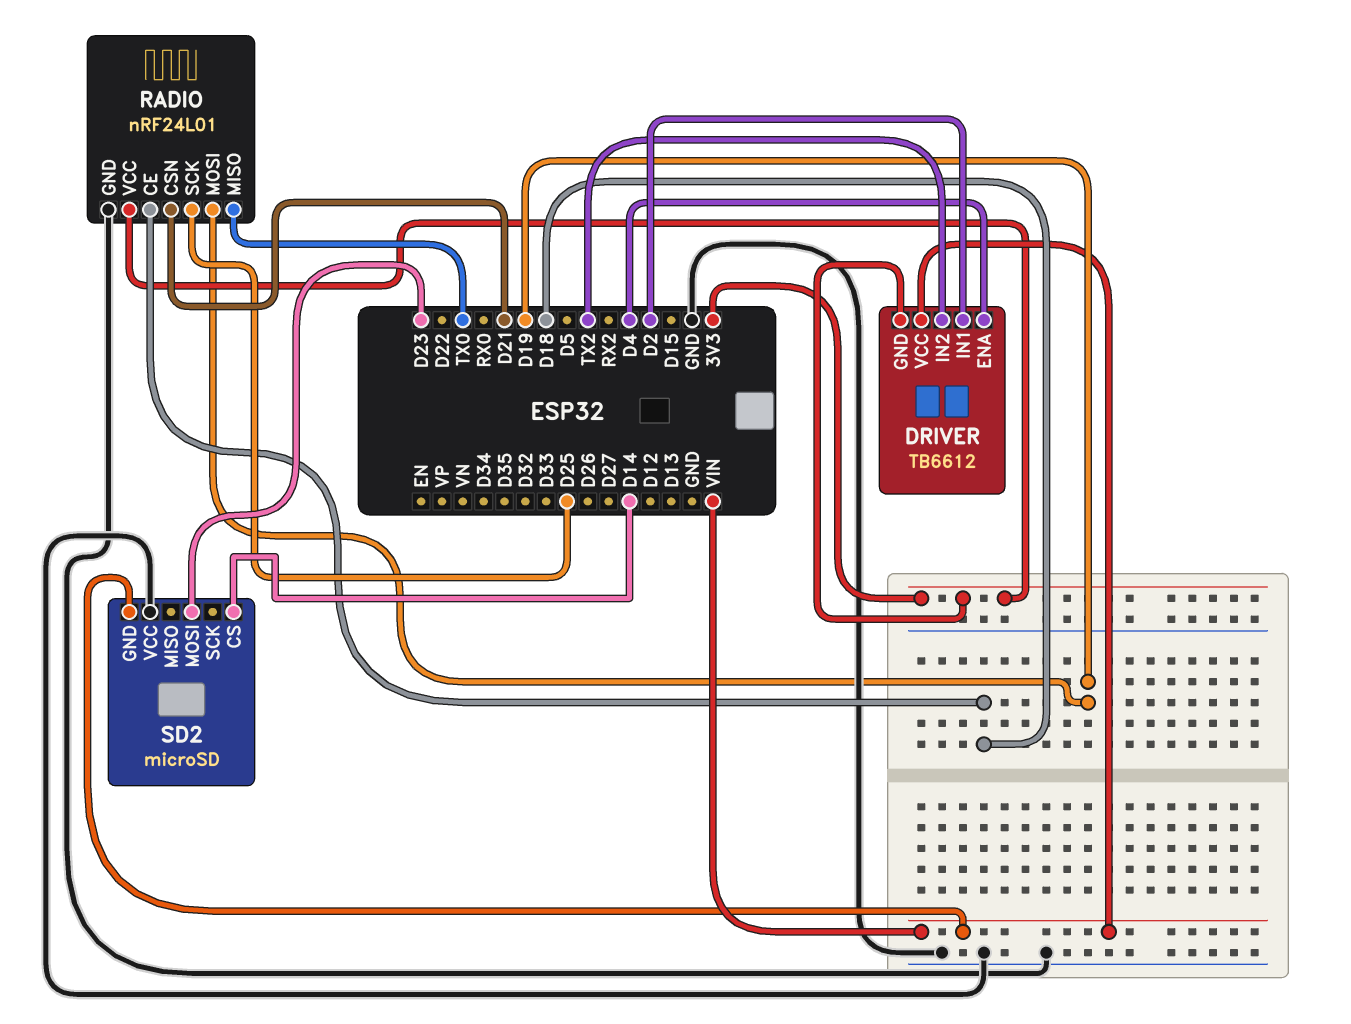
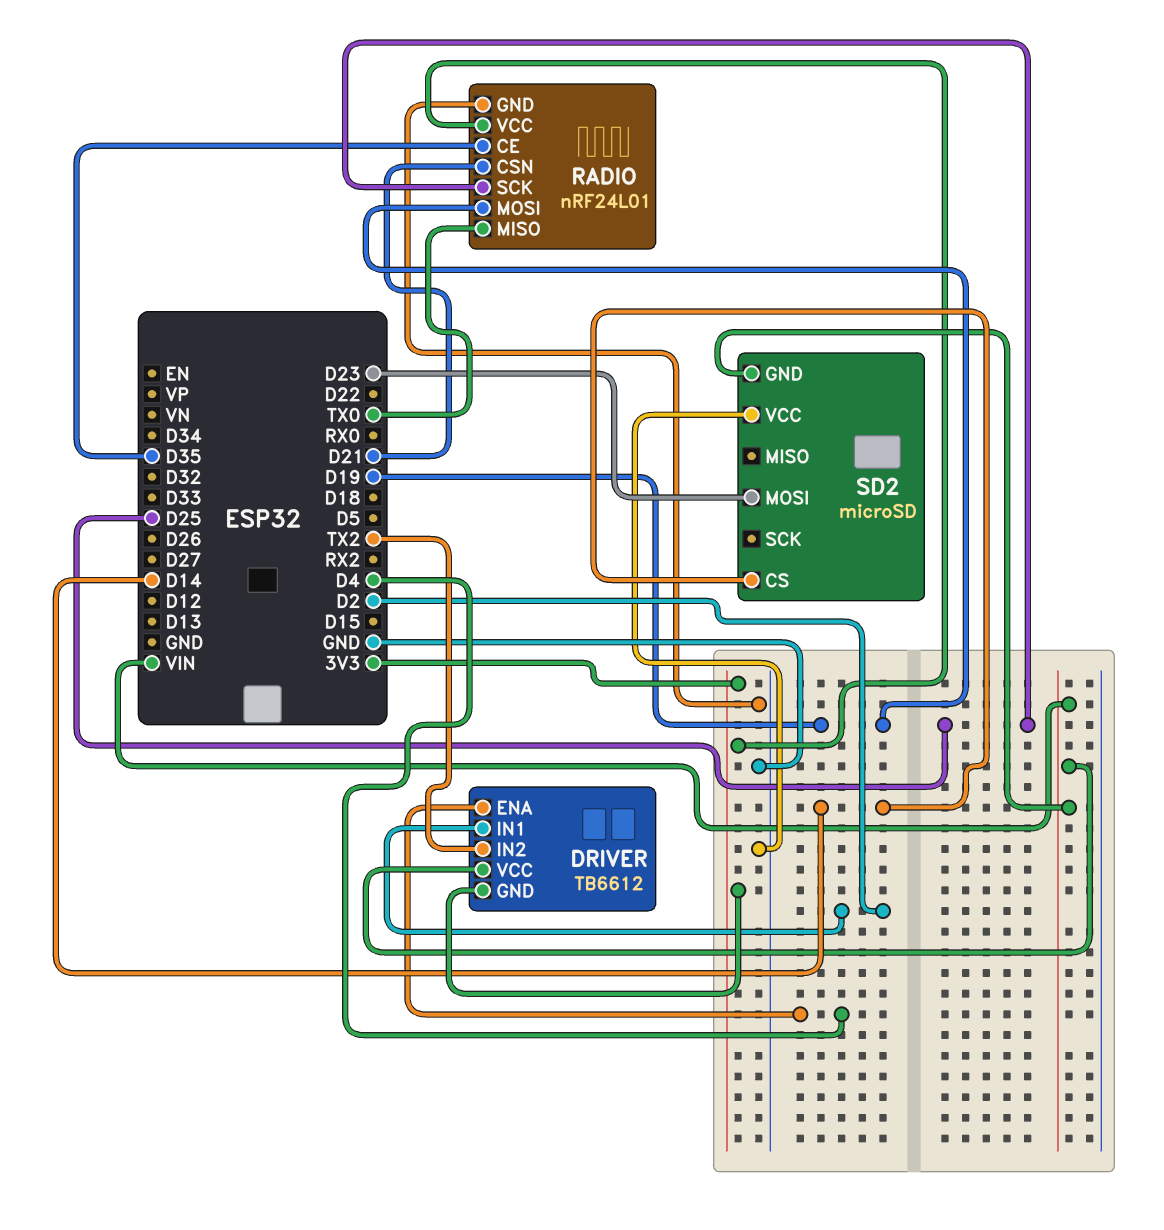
RADIO pin CE: D18 -> D35

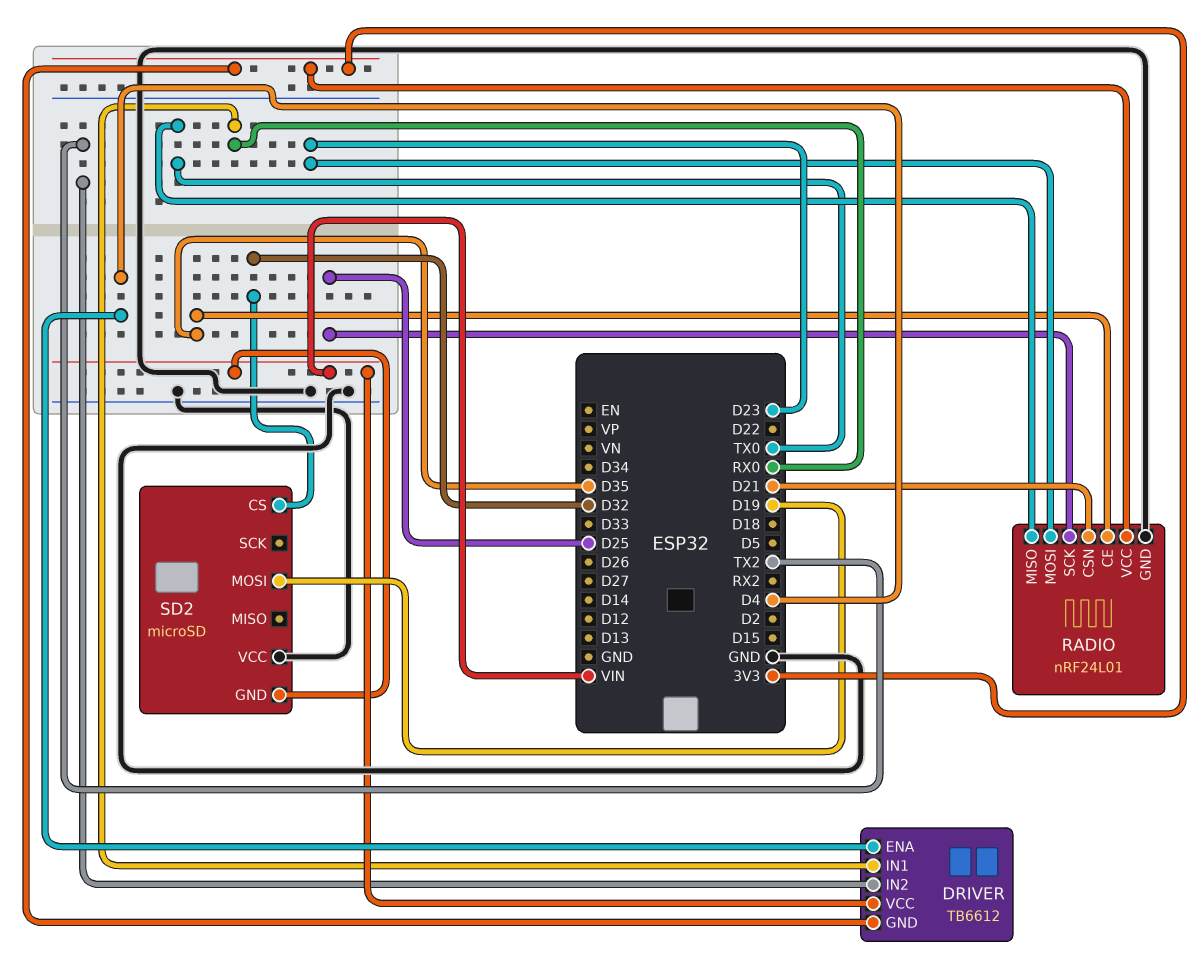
DRIVER pin IN1: D2 -> RX0
RADIO pin MOSI: D19 -> D23
SD2 pin CS: D14 -> D32
SD2 pin MOSI: D23 -> D19

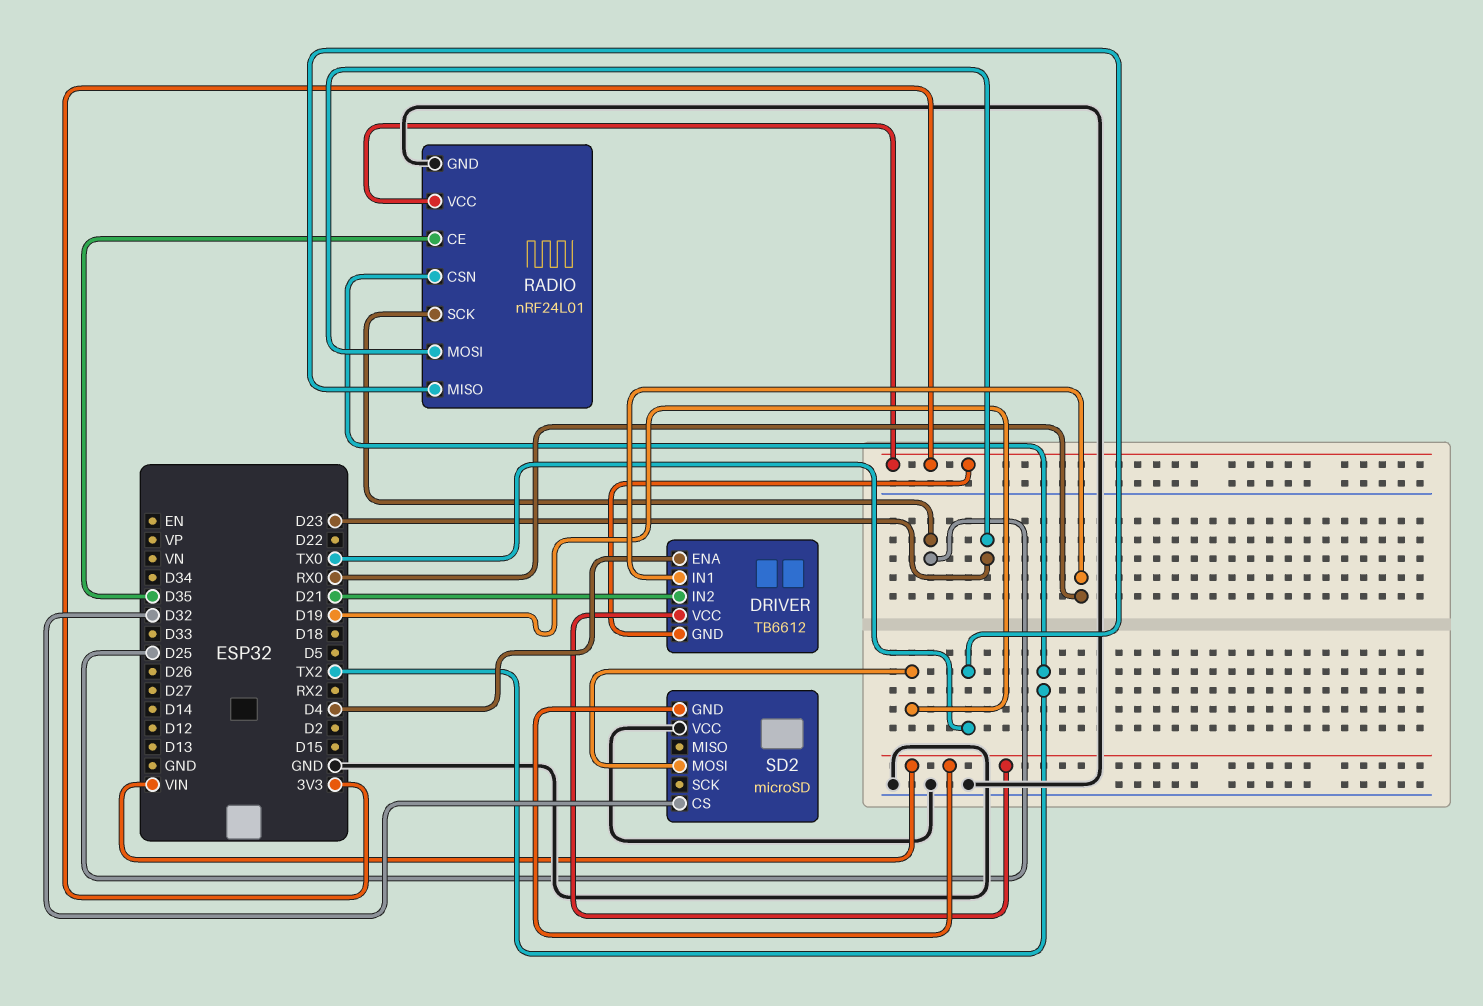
DRIVER pin IN2: TX2 -> D21
RADIO pin CSN: D21 -> TX2

